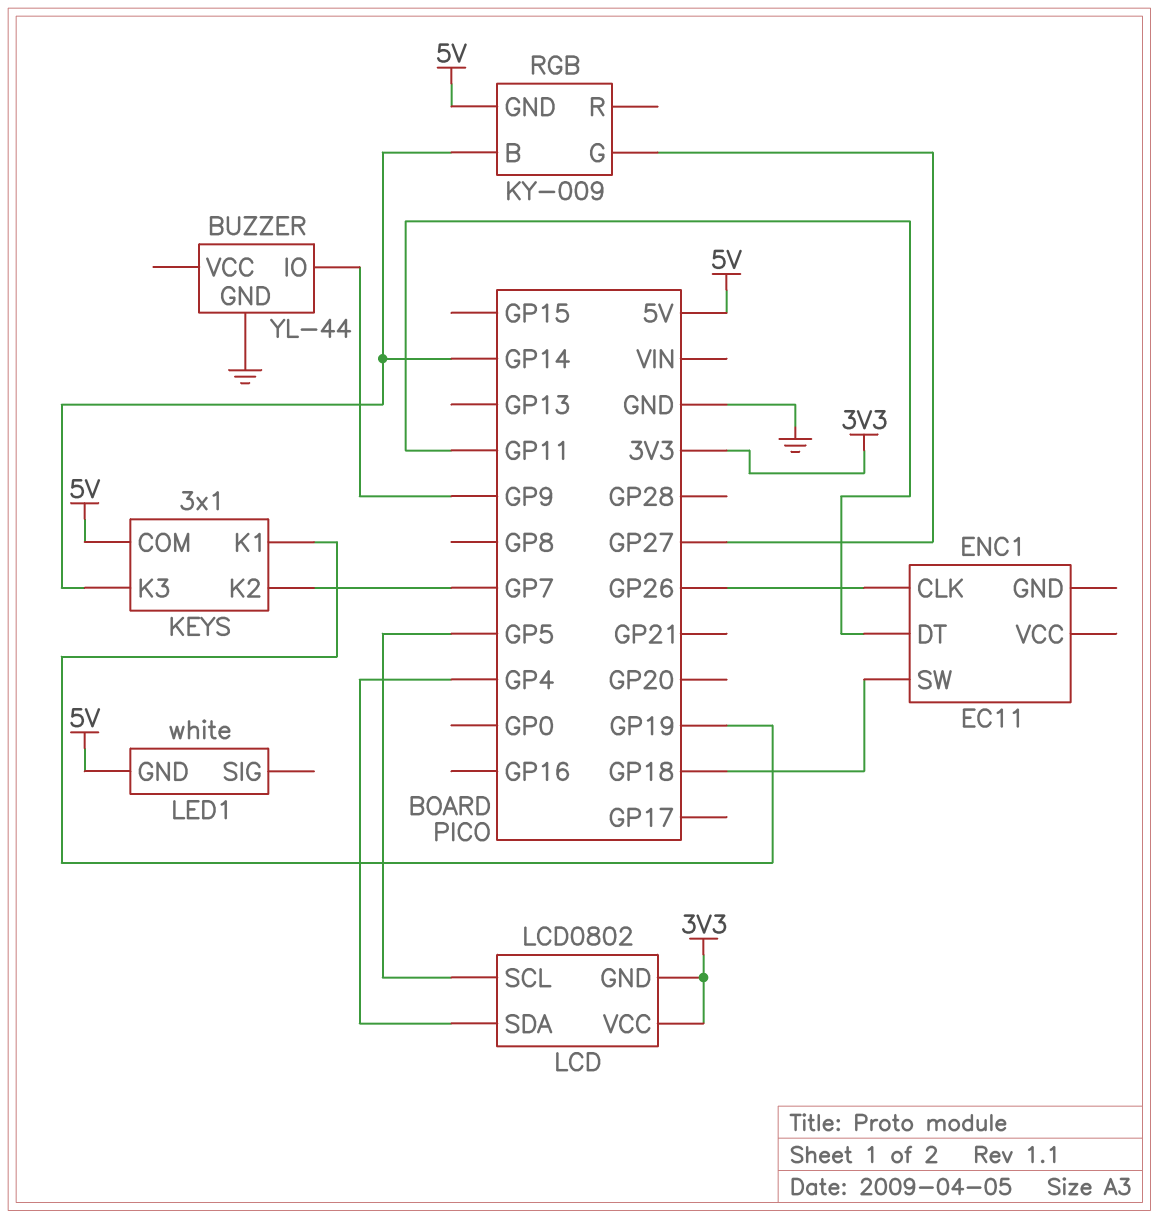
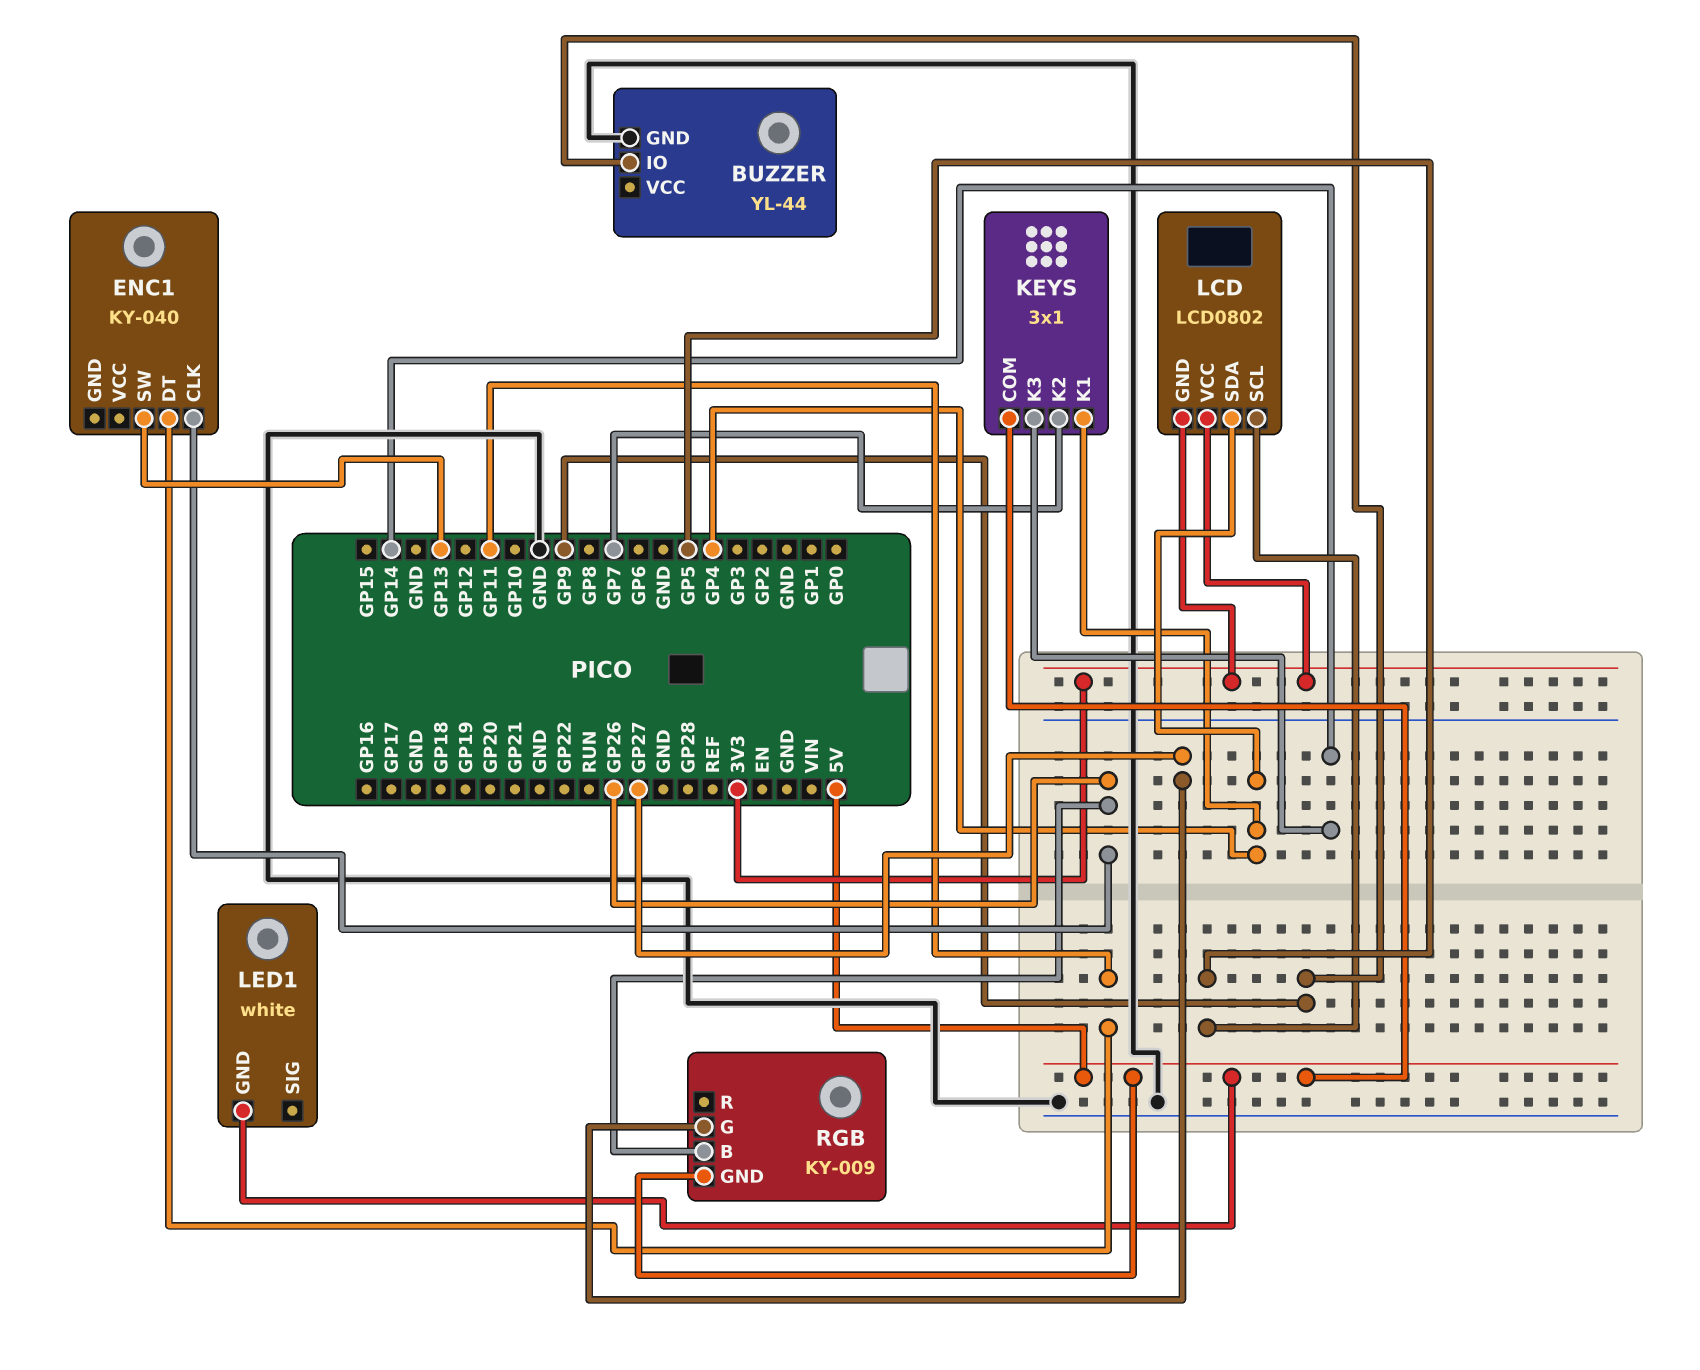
ENC1: EC11 -> KY-040
ENC1 pin SW: GP18 -> GP13
KEYS pin K1: GP19 -> GP4
RGB pin B: GP14 -> GP26

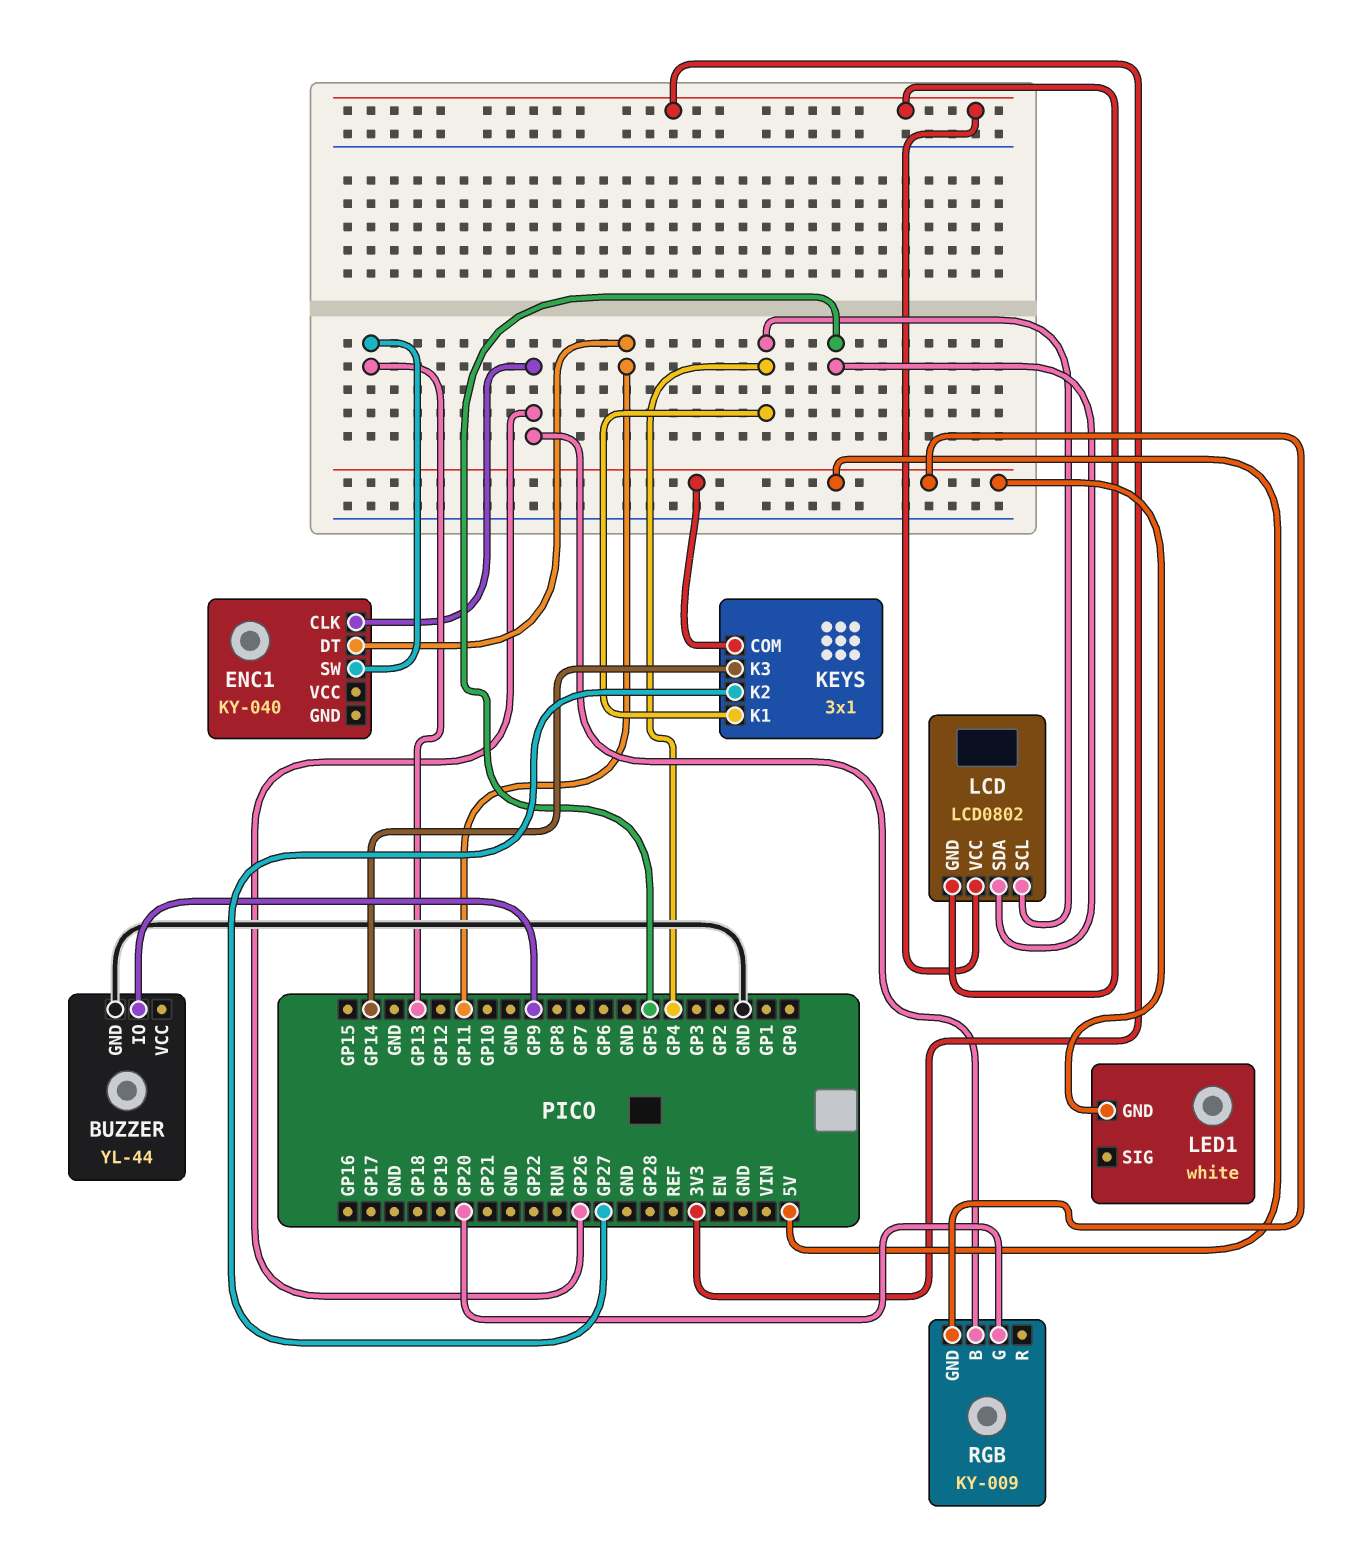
KEYS pin K2: GP7 -> GP27
LCD pin SCL: GP5 -> GP4
LCD pin SDA: GP4 -> GP5
RGB pin G: GP27 -> GP20

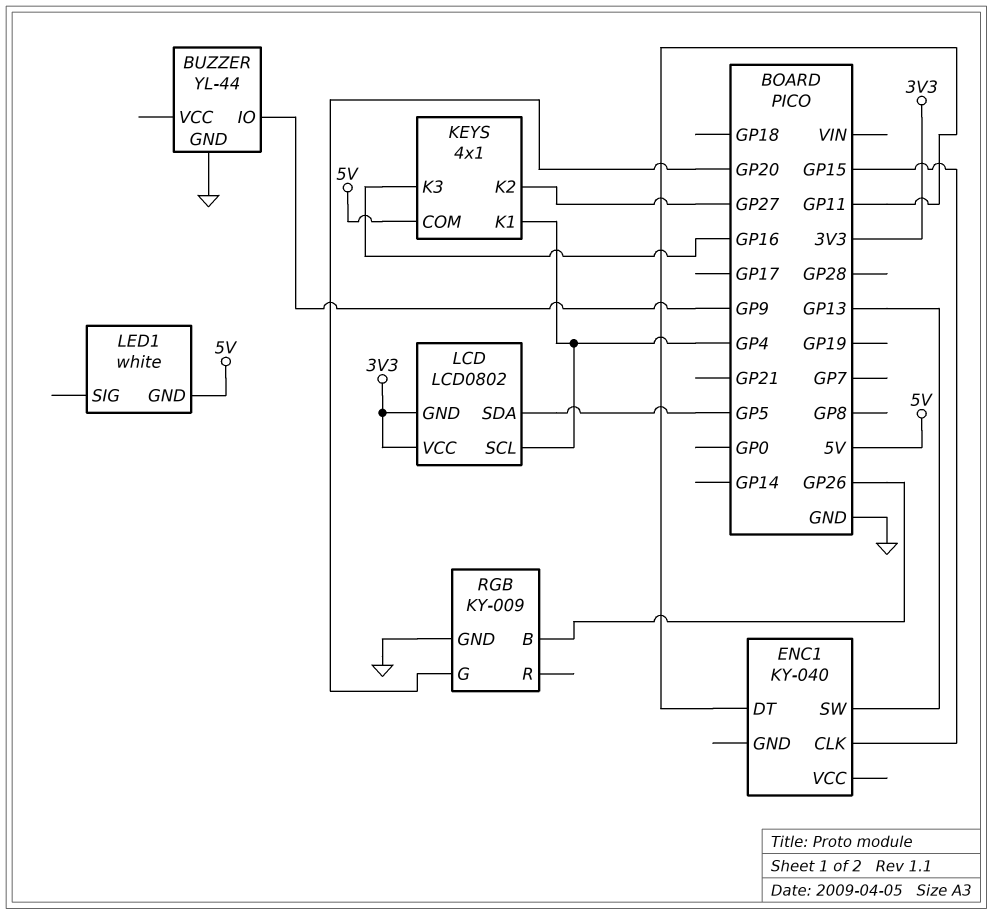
ENC1 pin CLK: GP26 -> GP15
KEYS: 3x1 -> 4x1
KEYS pin K3: GP14 -> GP16
RGB pin GND: 5V -> GND

